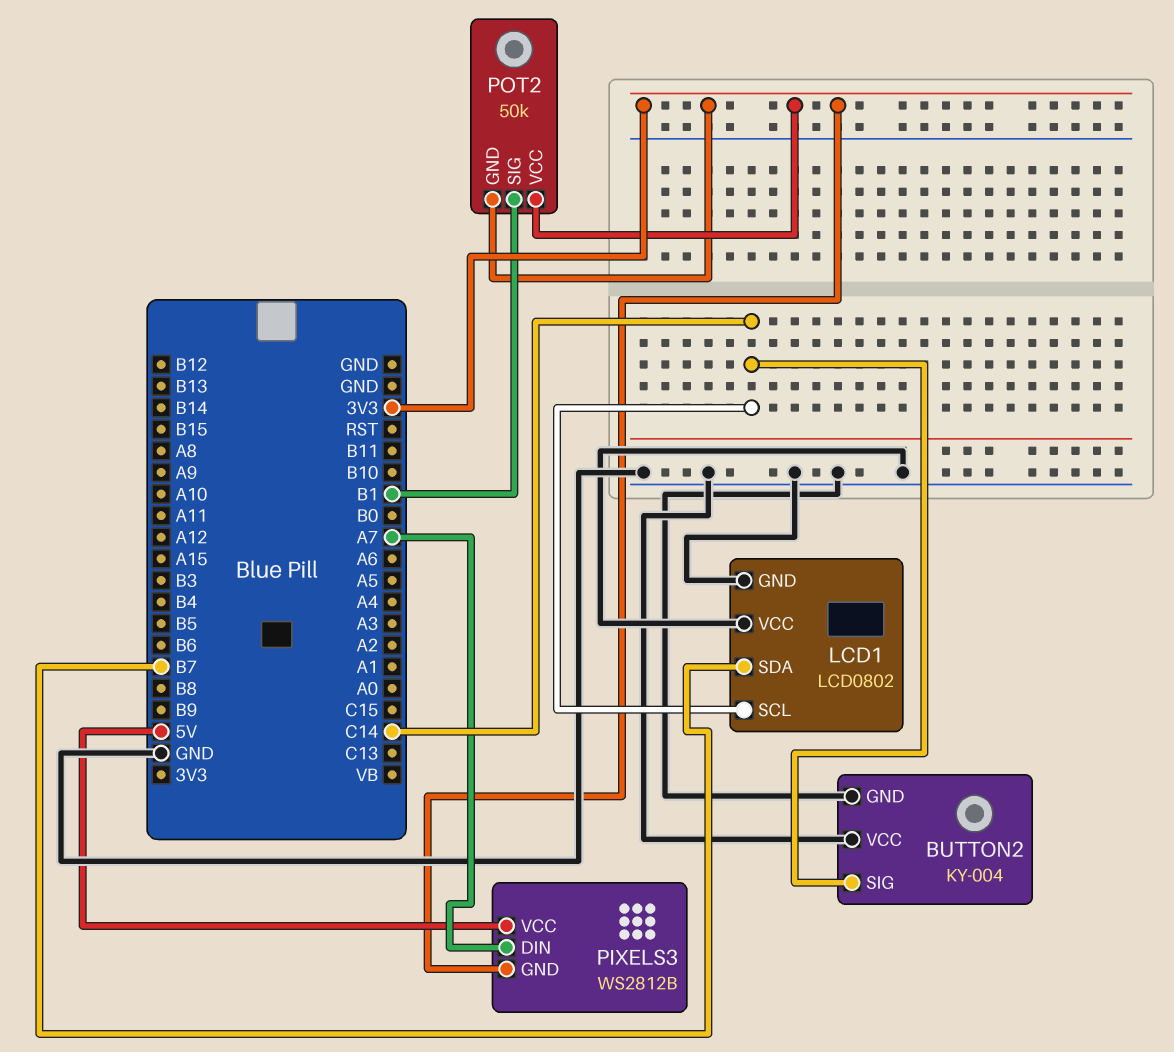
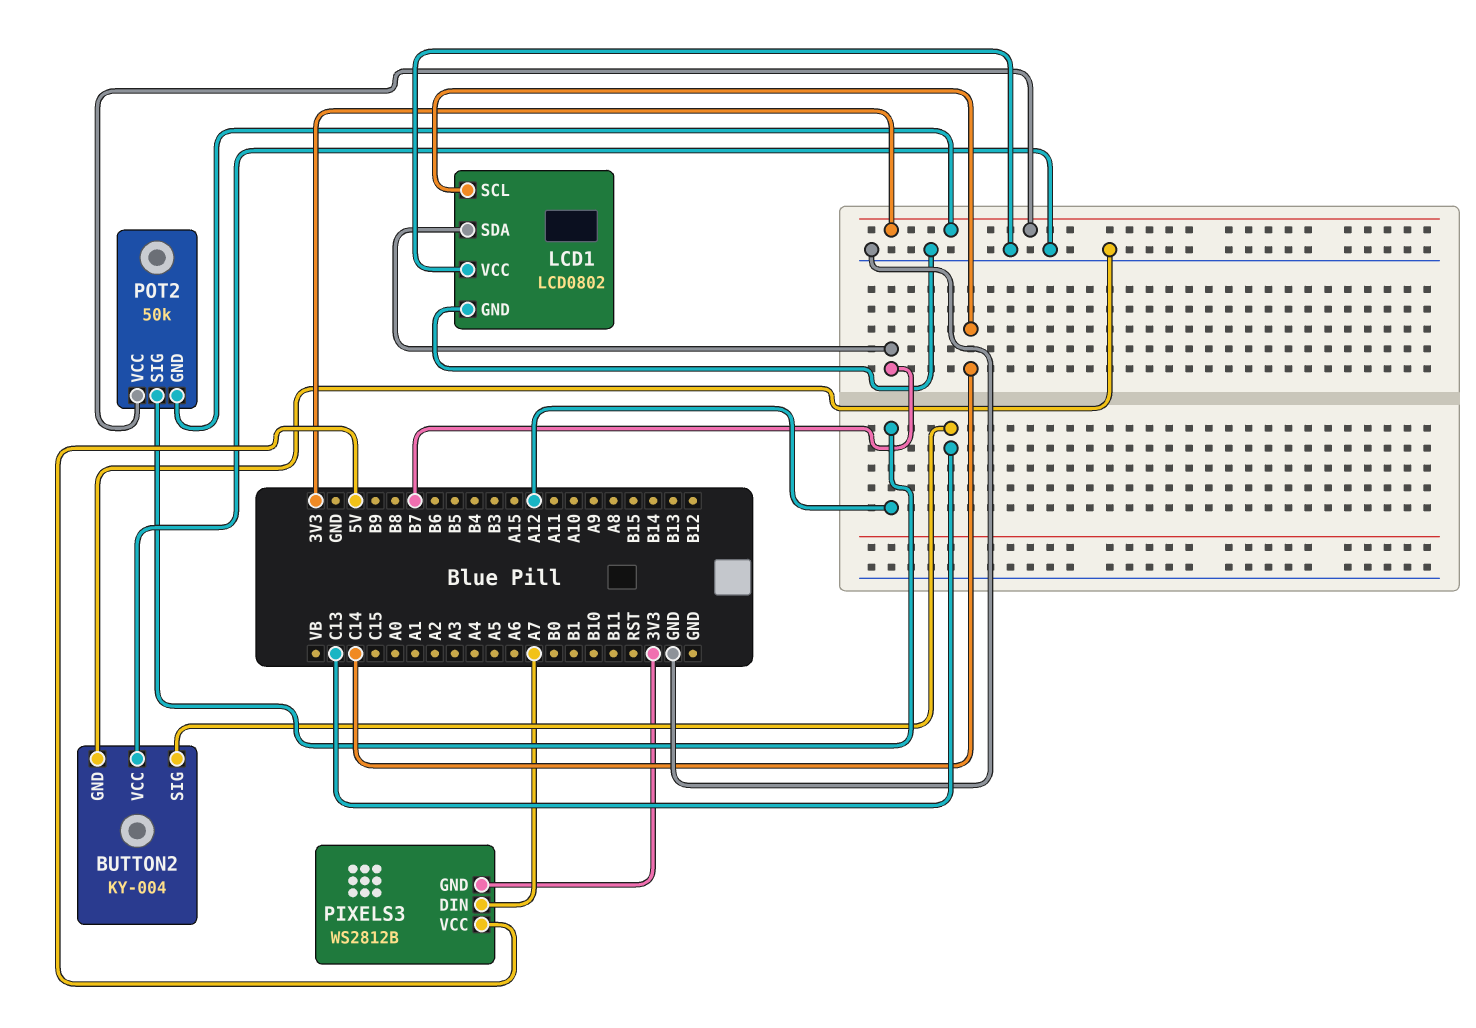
BUTTON2 pin SIG: C14 -> C13
POT2 pin SIG: B1 -> A12

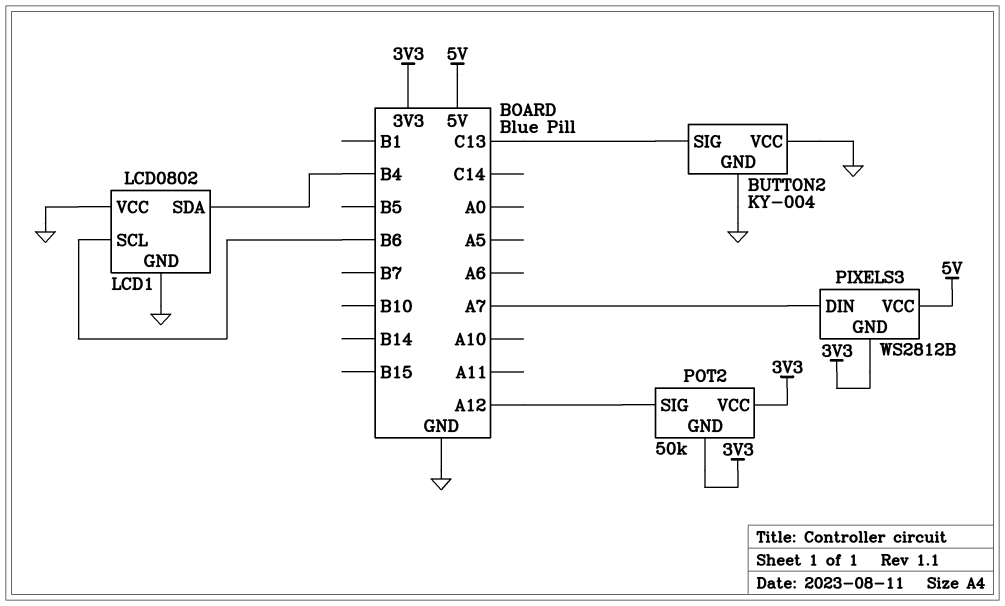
LCD1 pin SCL: C14 -> B6
LCD1 pin SDA: B7 -> B4

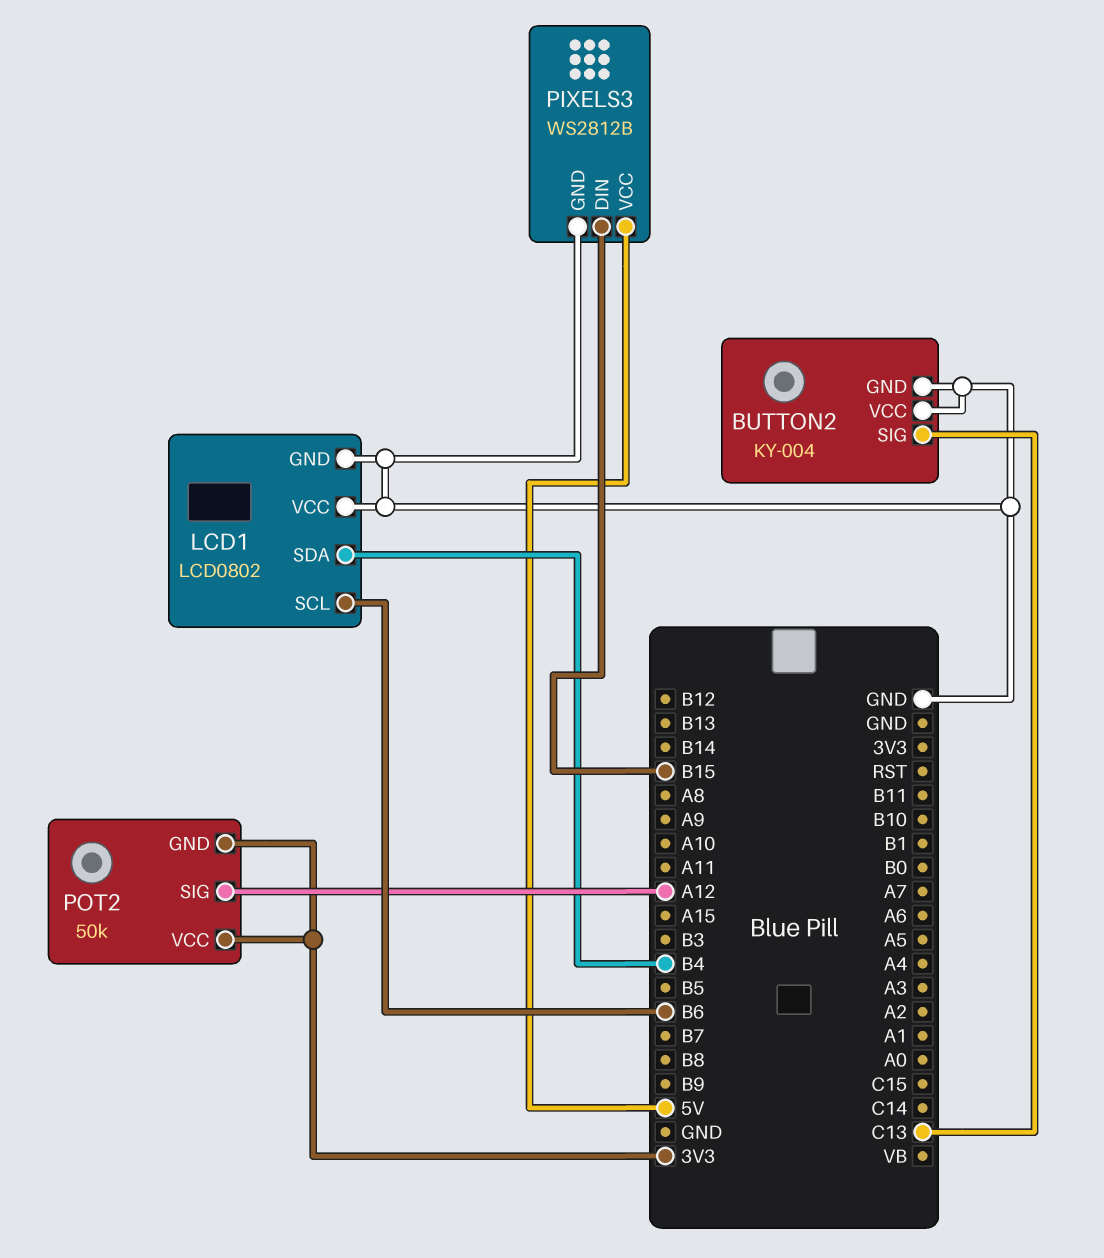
PIXELS3 pin DIN: A7 -> B15
PIXELS3 pin GND: 3V3 -> GND

